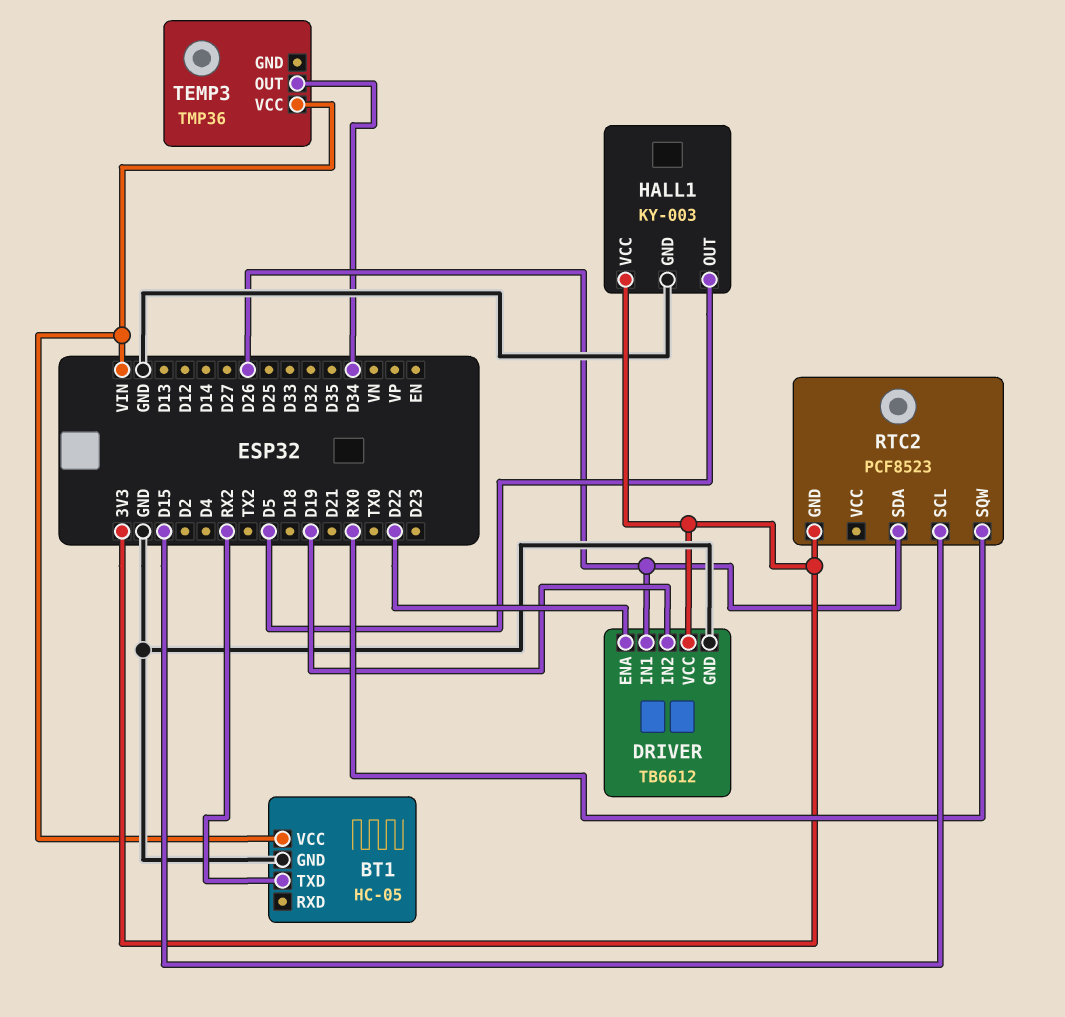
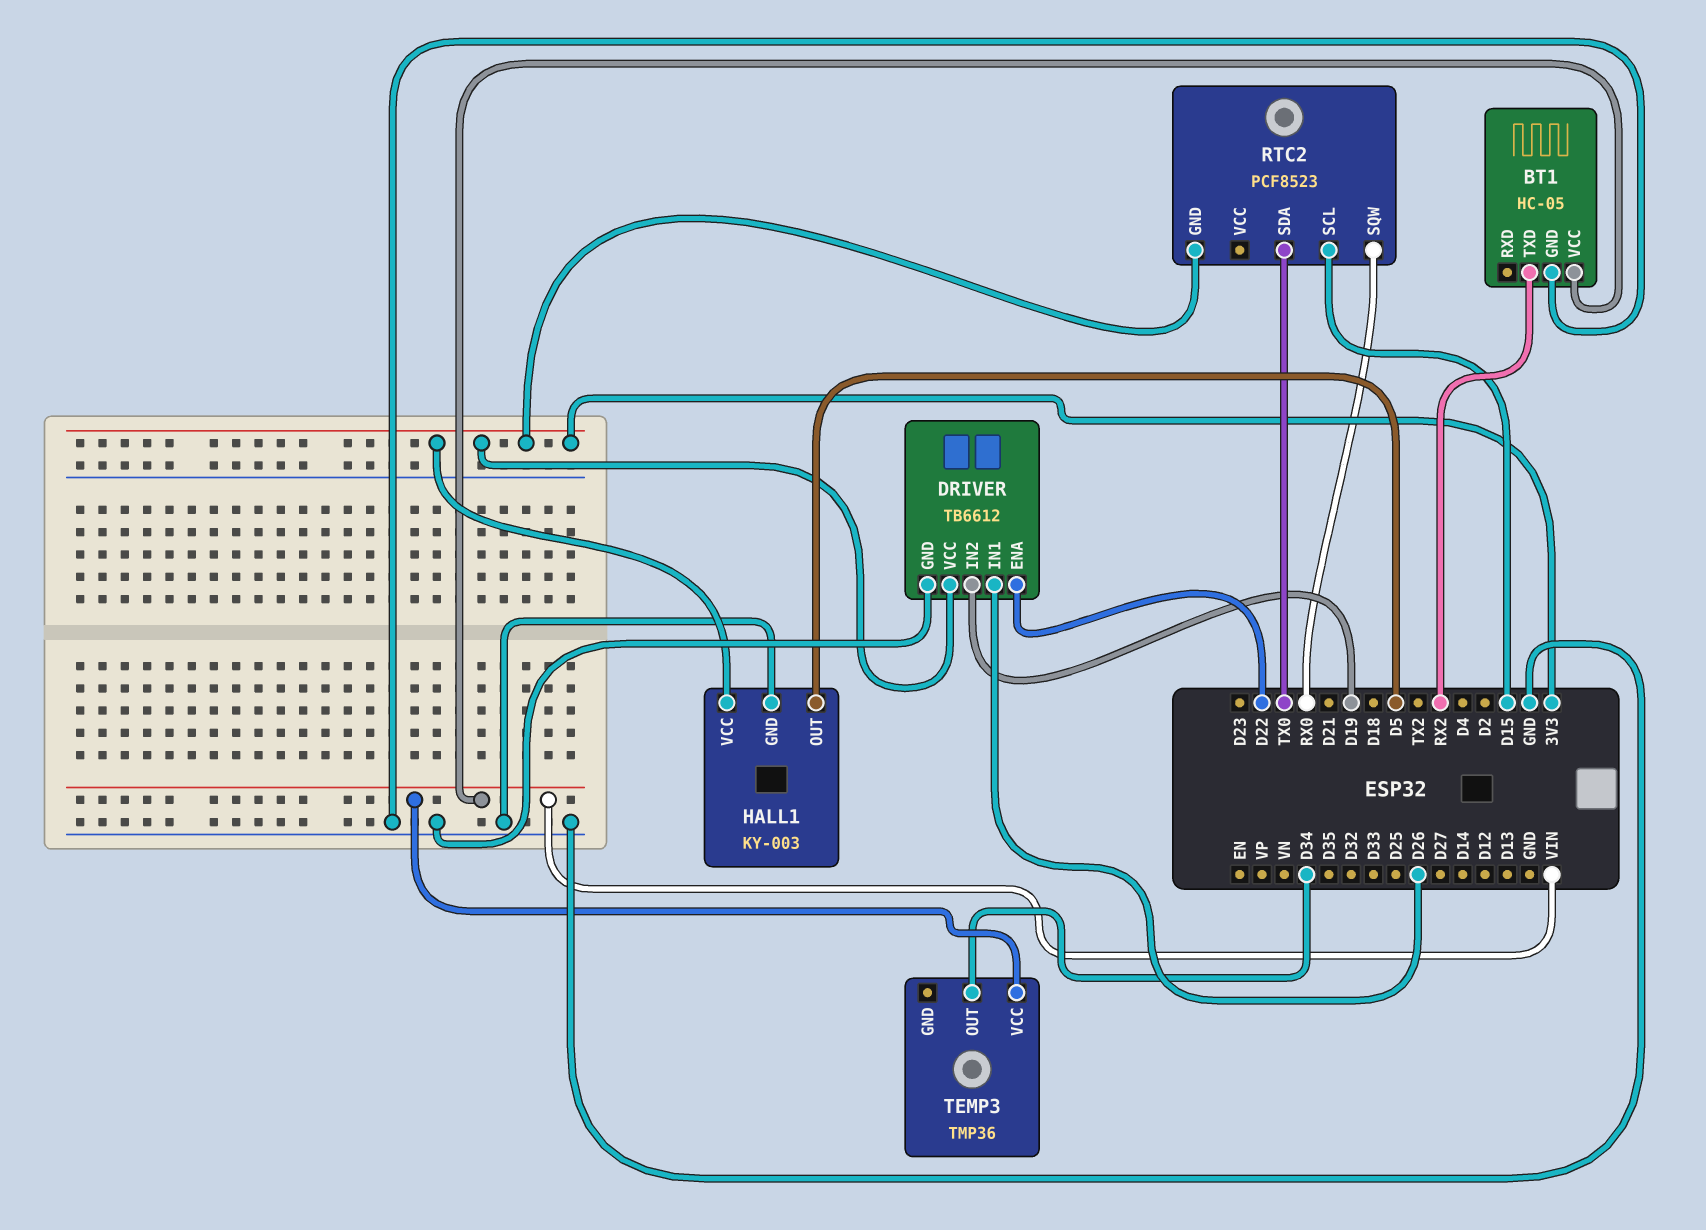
RTC2 pin SDA: D26 -> TX0

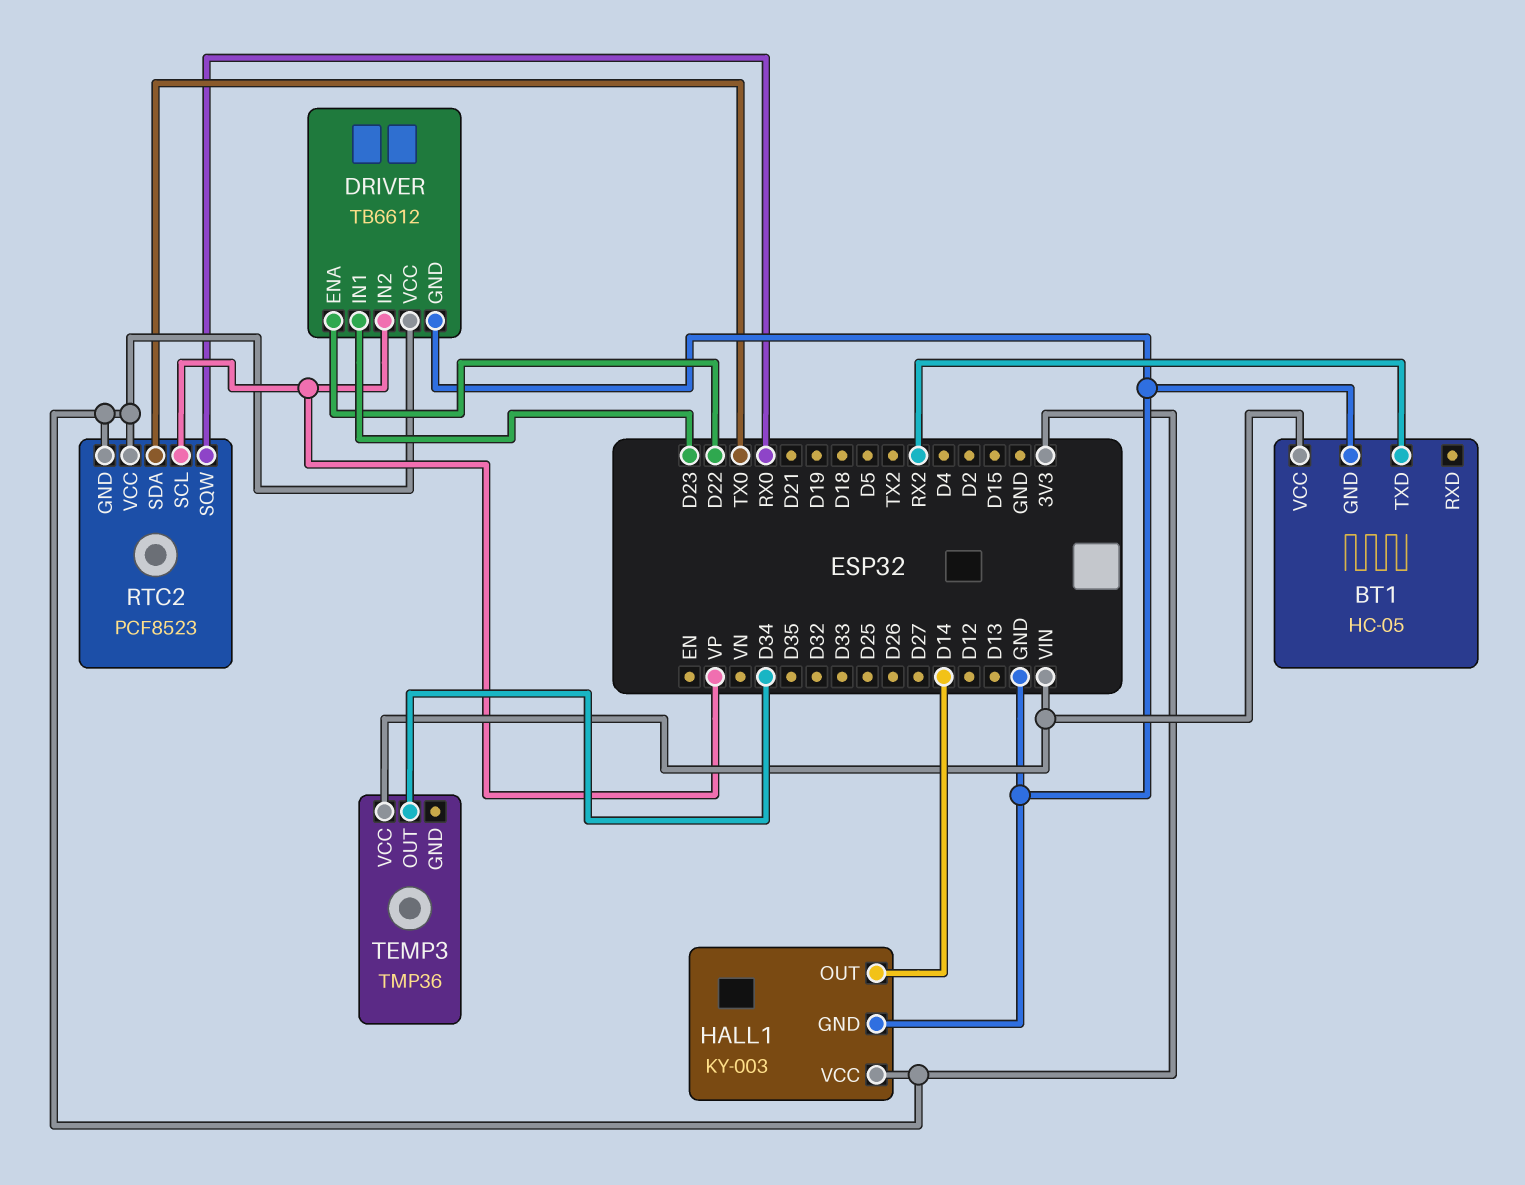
DRIVER pin IN1: D26 -> D23
DRIVER pin IN2: D19 -> VP
HALL1 pin OUT: D5 -> D14
RTC2 pin SCL: D15 -> VP
RTC2 pin VCC: none -> 3V3

